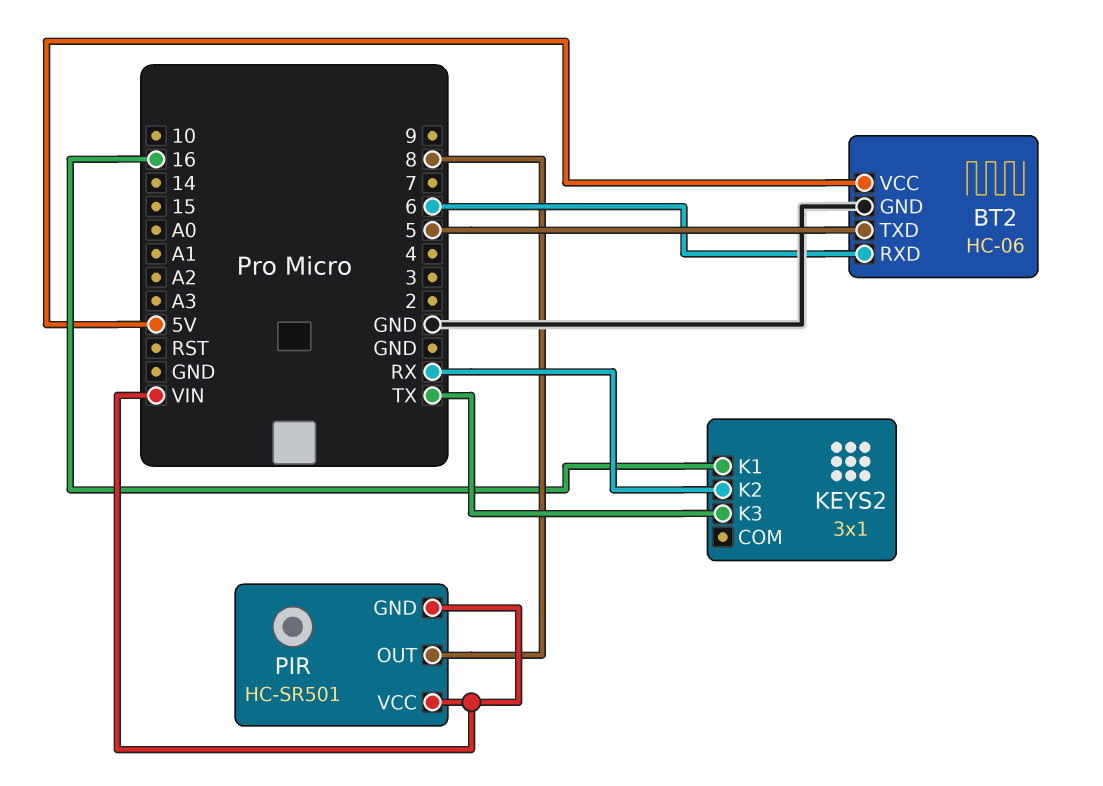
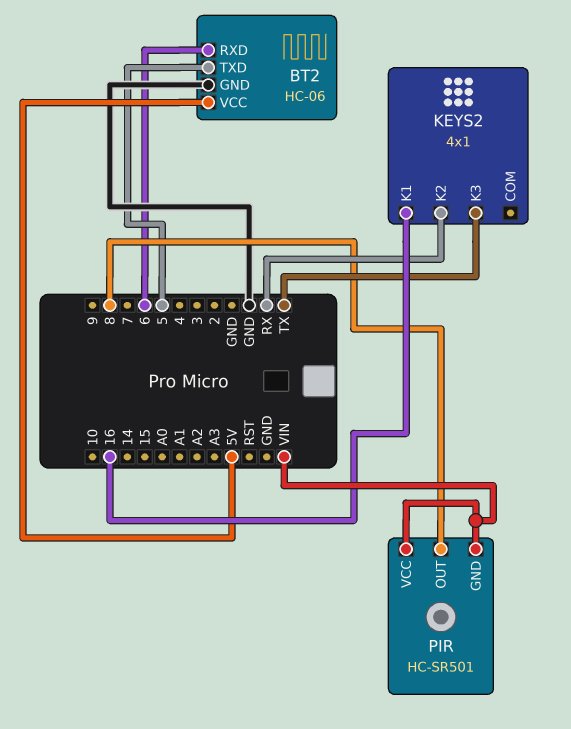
KEYS2: 3x1 -> 4x1

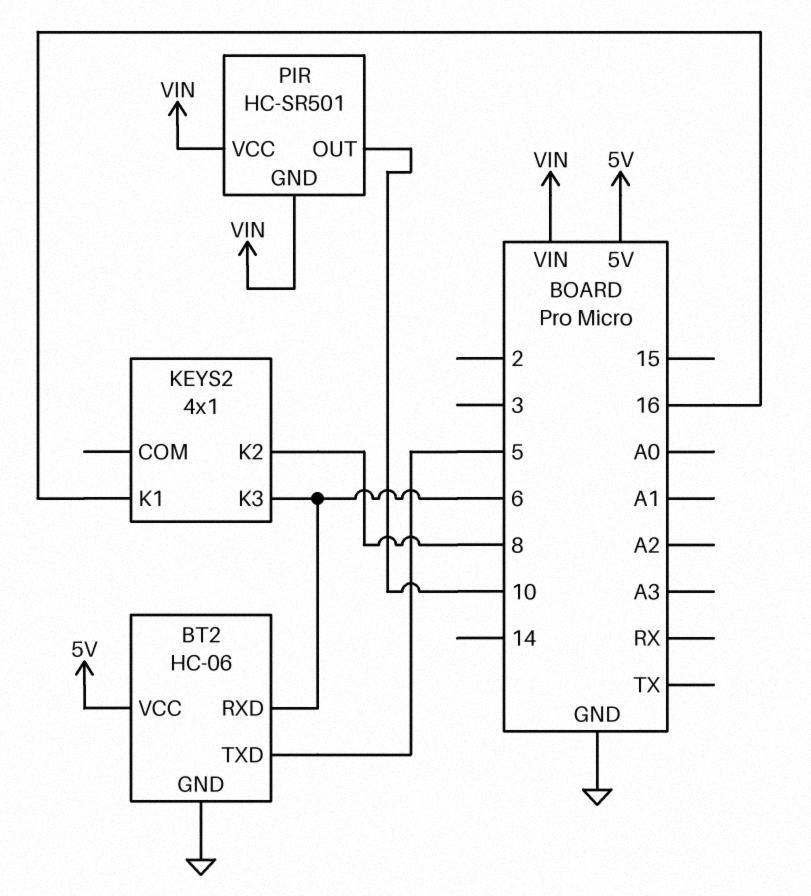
KEYS2 pin K2: RX -> 8
KEYS2 pin K3: TX -> 6
PIR pin OUT: 8 -> 10

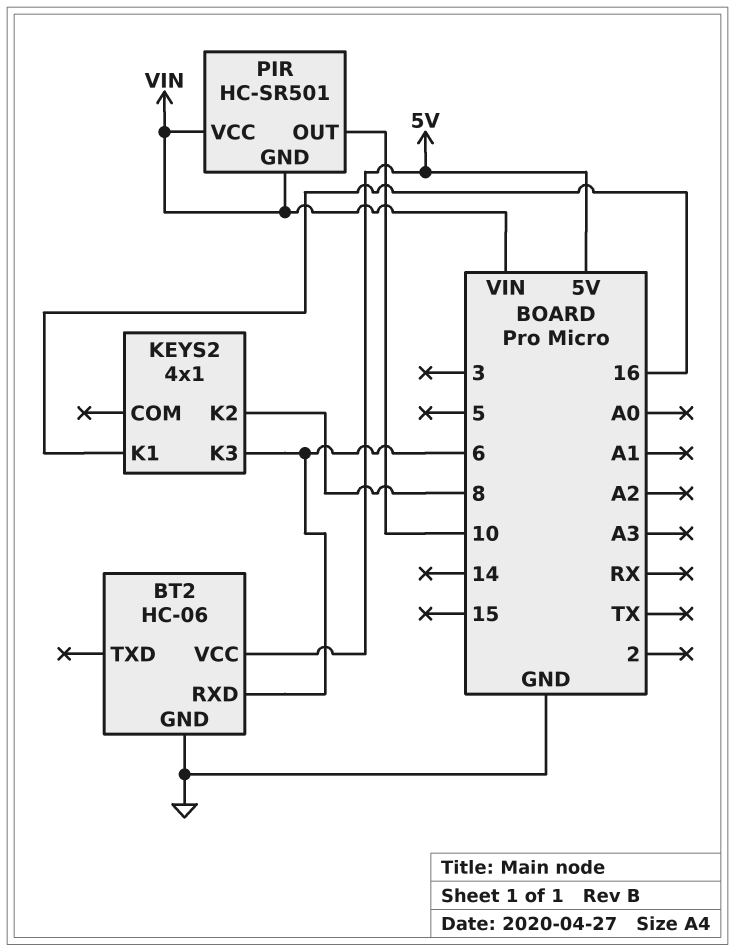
BT2 pin TXD: 5 -> none

